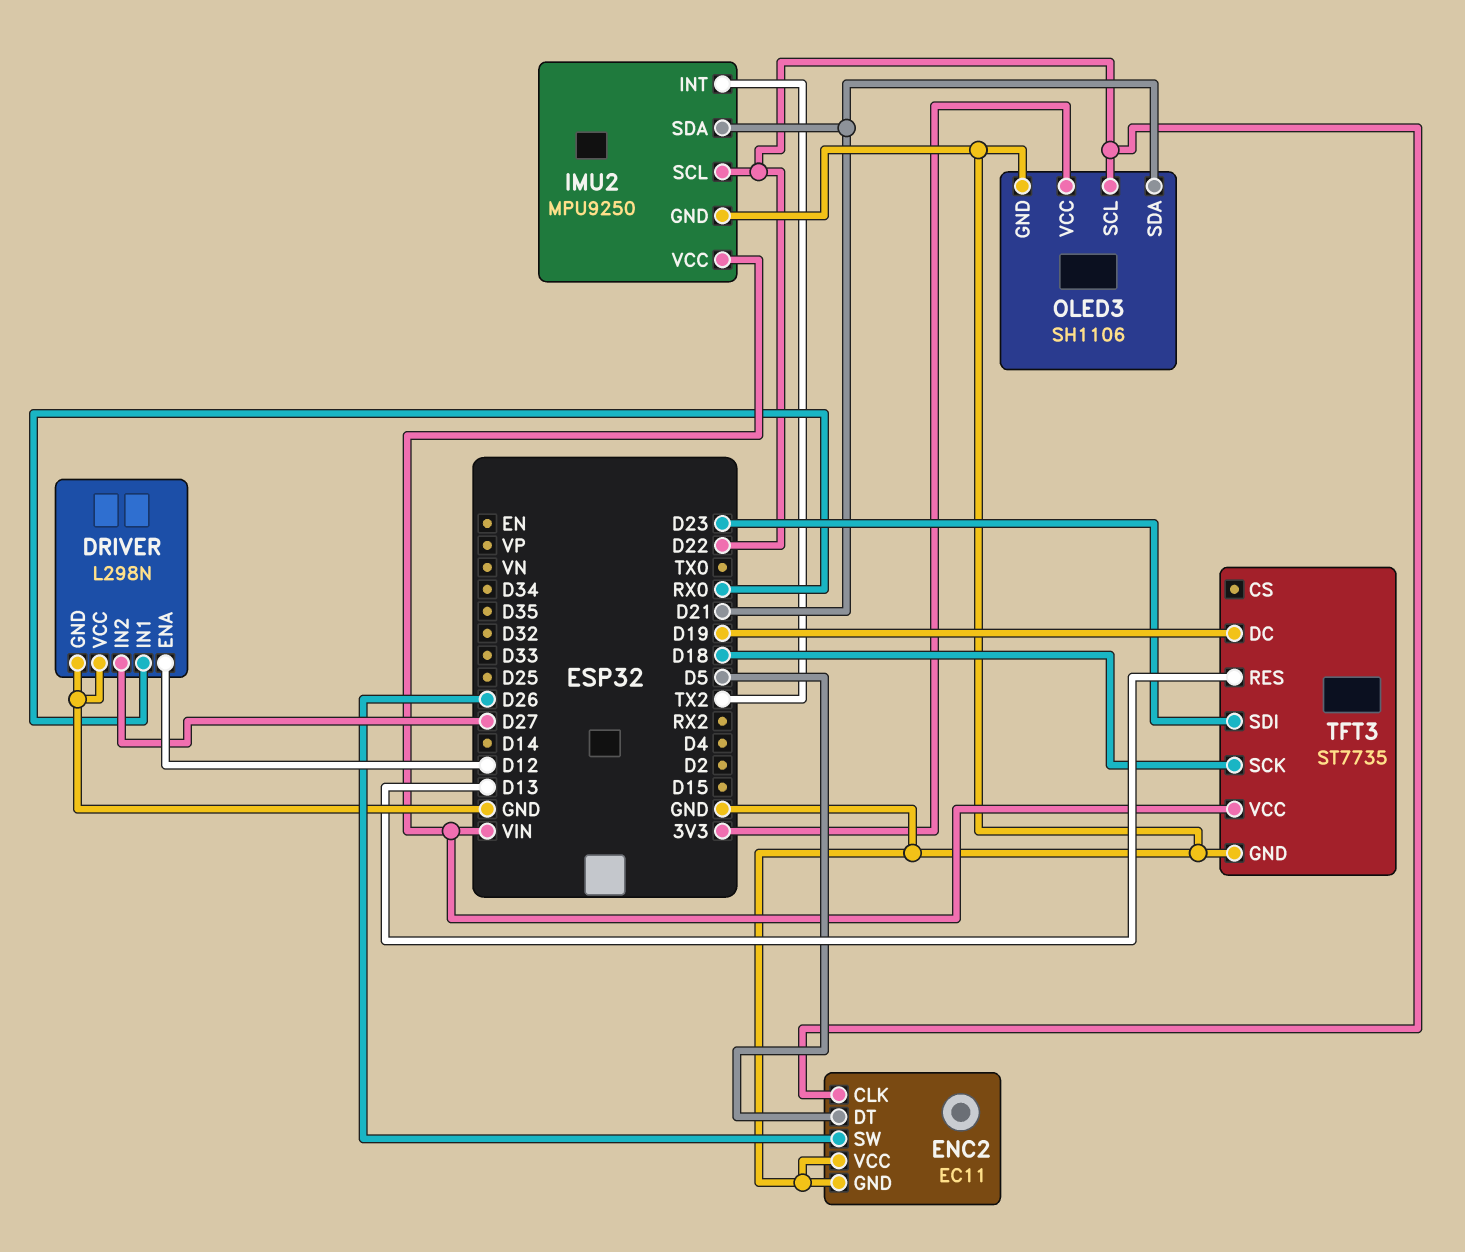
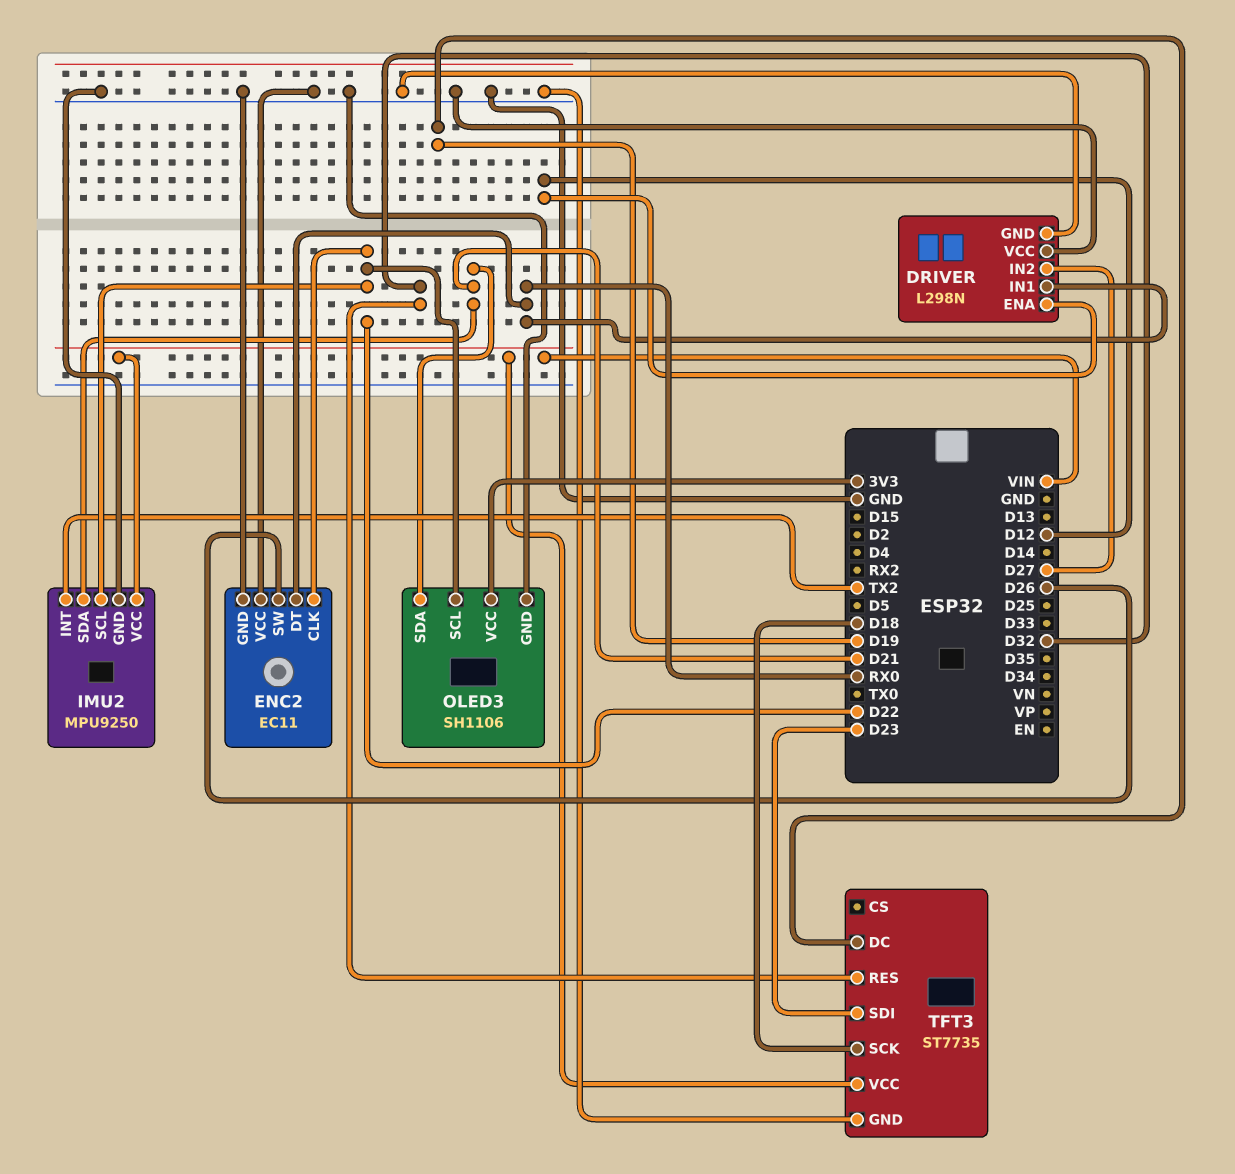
ENC2 pin DT: D5 -> RX0
TFT3 pin RES: D13 -> D32

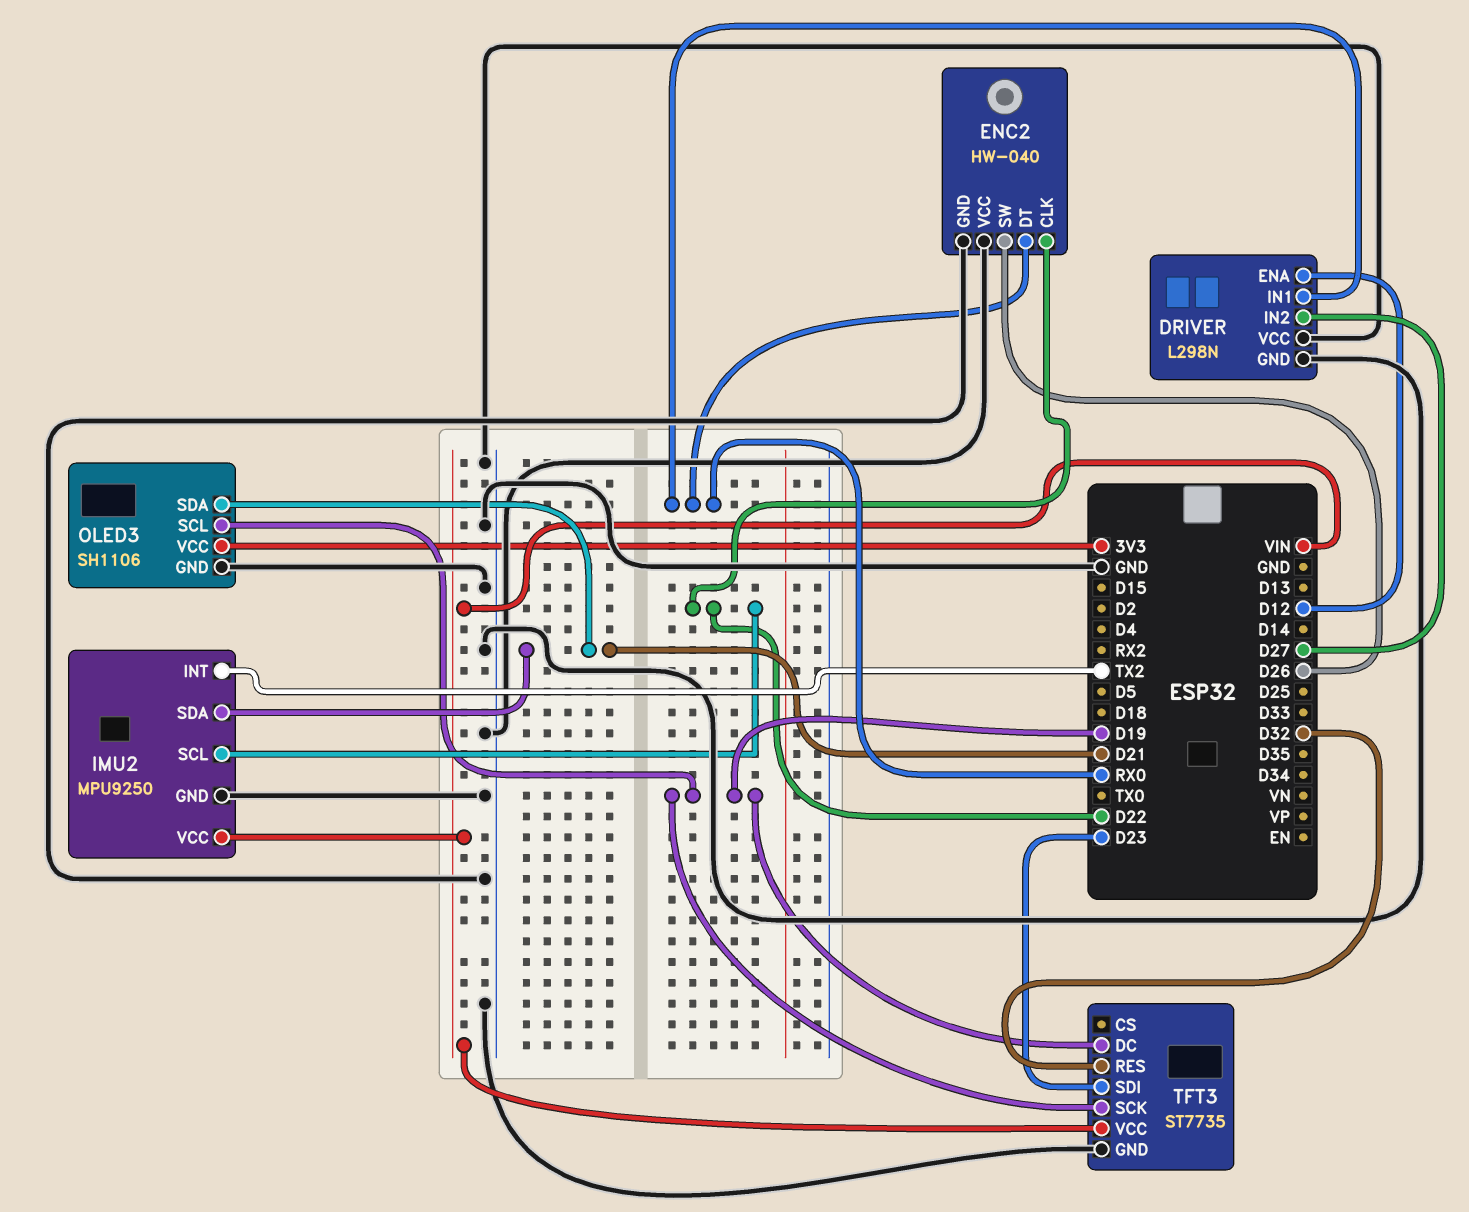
ENC2: EC11 -> HW-040
OLED3 pin SCL: D22 -> D19
TFT3 pin SCK: D18 -> D19

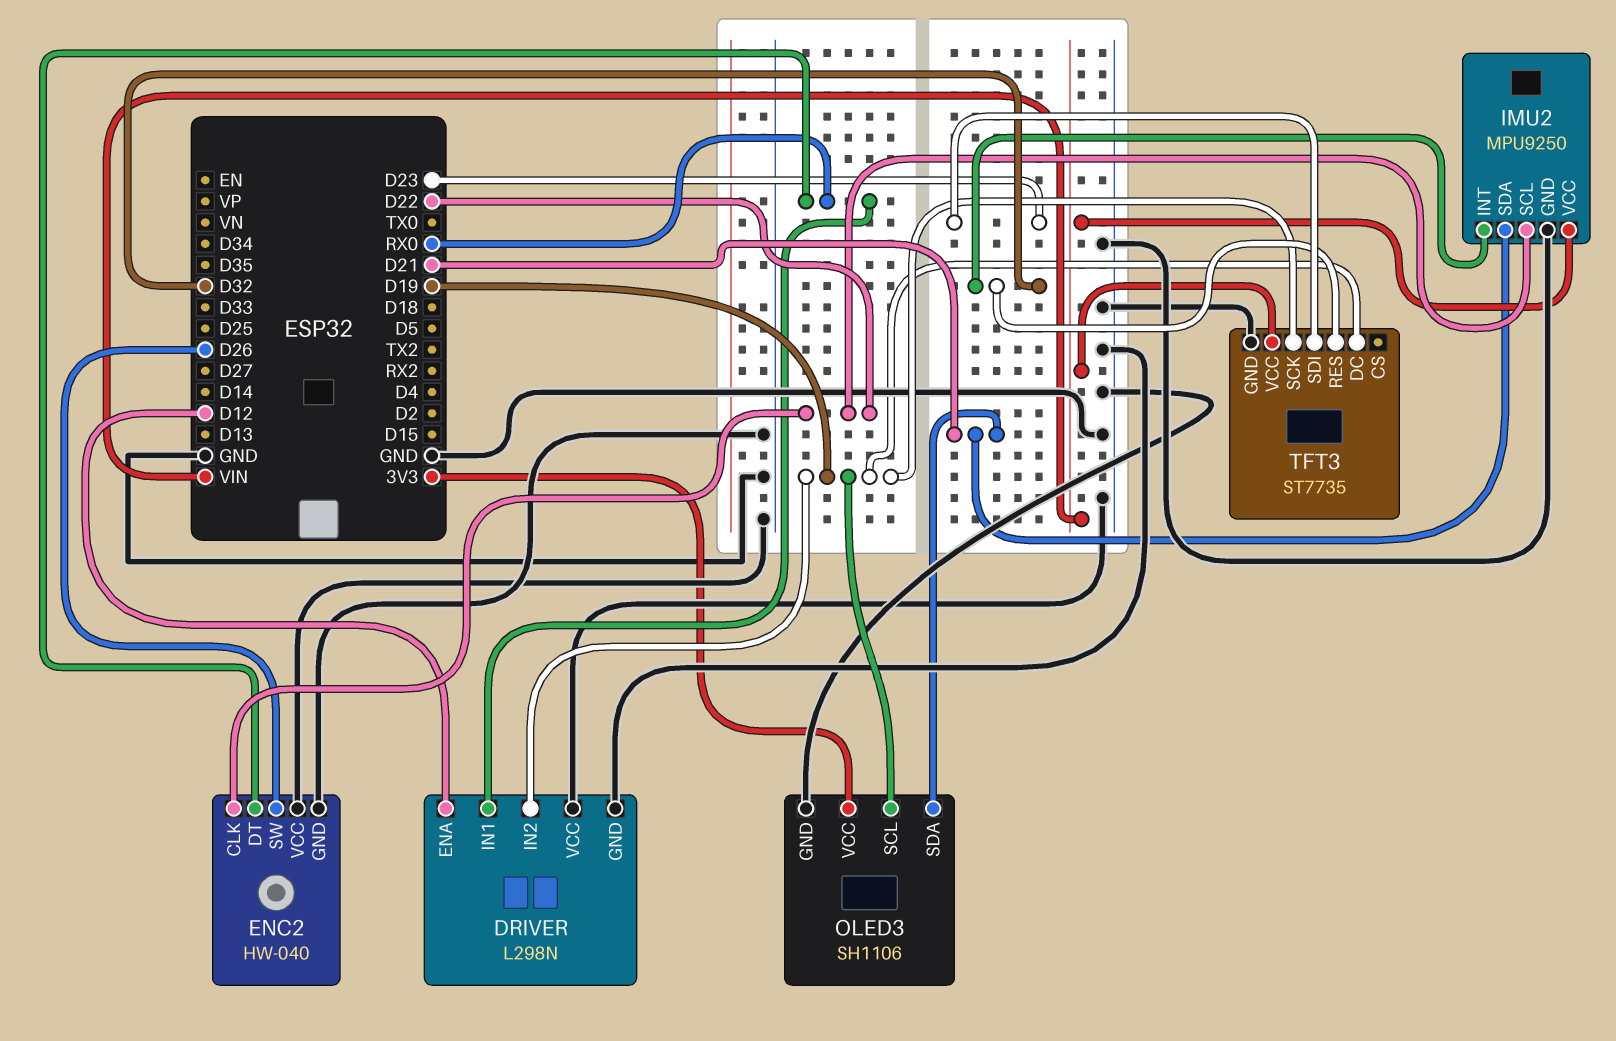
DRIVER pin IN2: D27 -> D19
IMU2 pin INT: TX2 -> D32

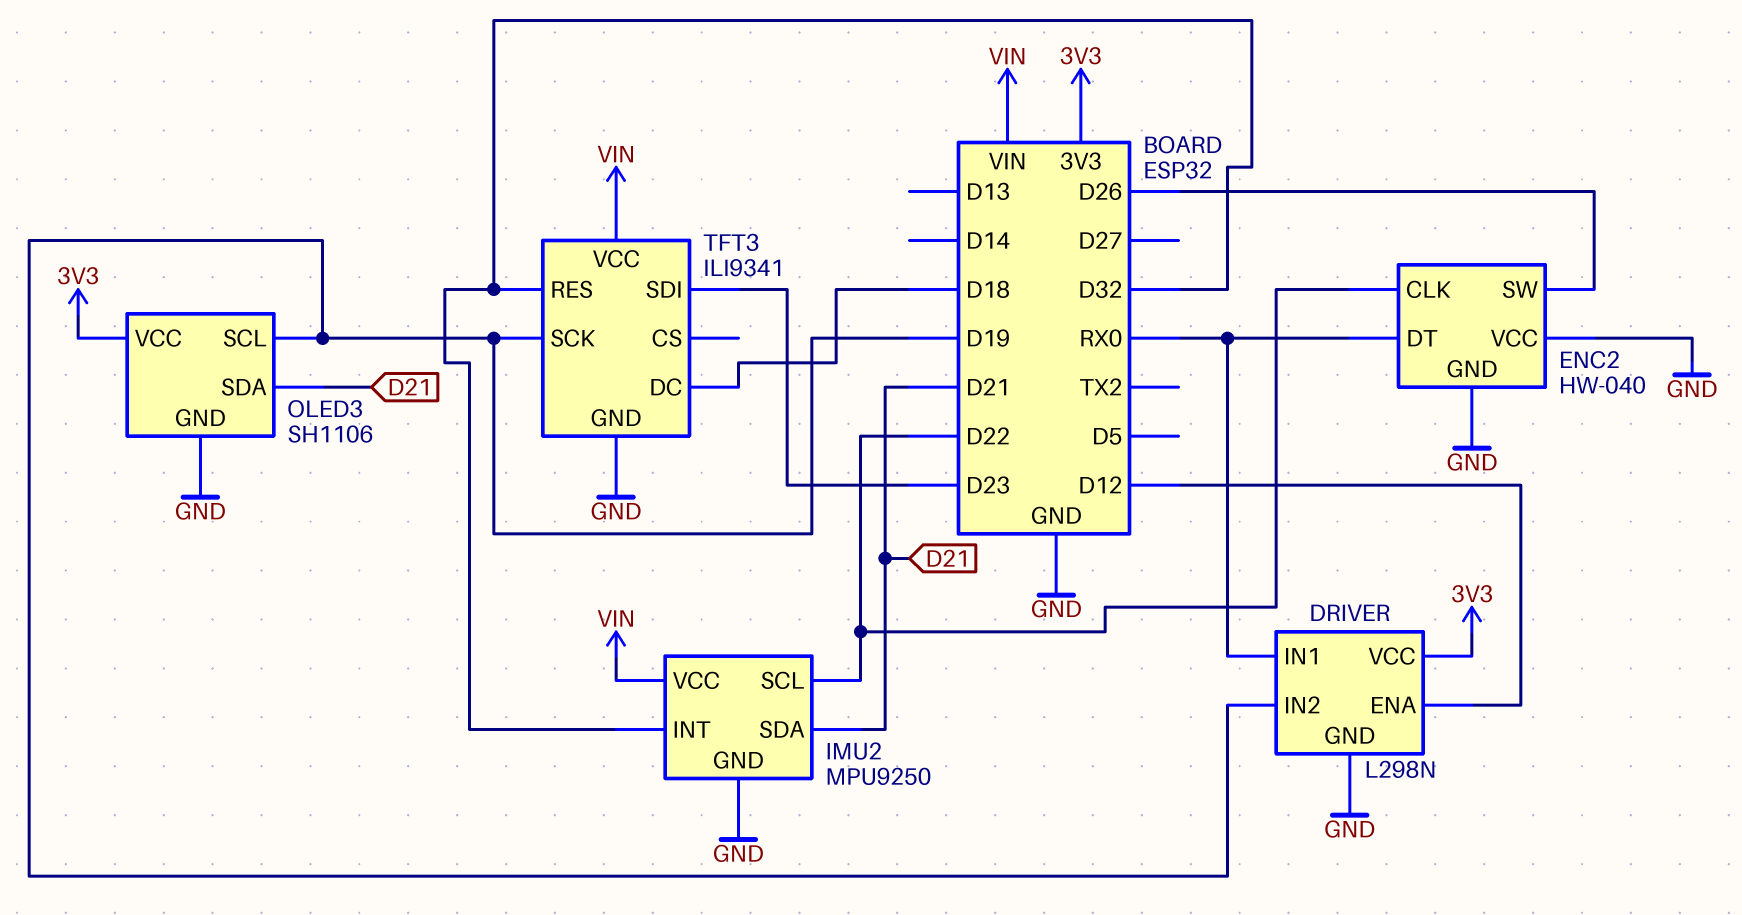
DRIVER pin VCC: GND -> 3V3
TFT3: ST7735 -> ILI9341
TFT3 pin DC: D19 -> D18

